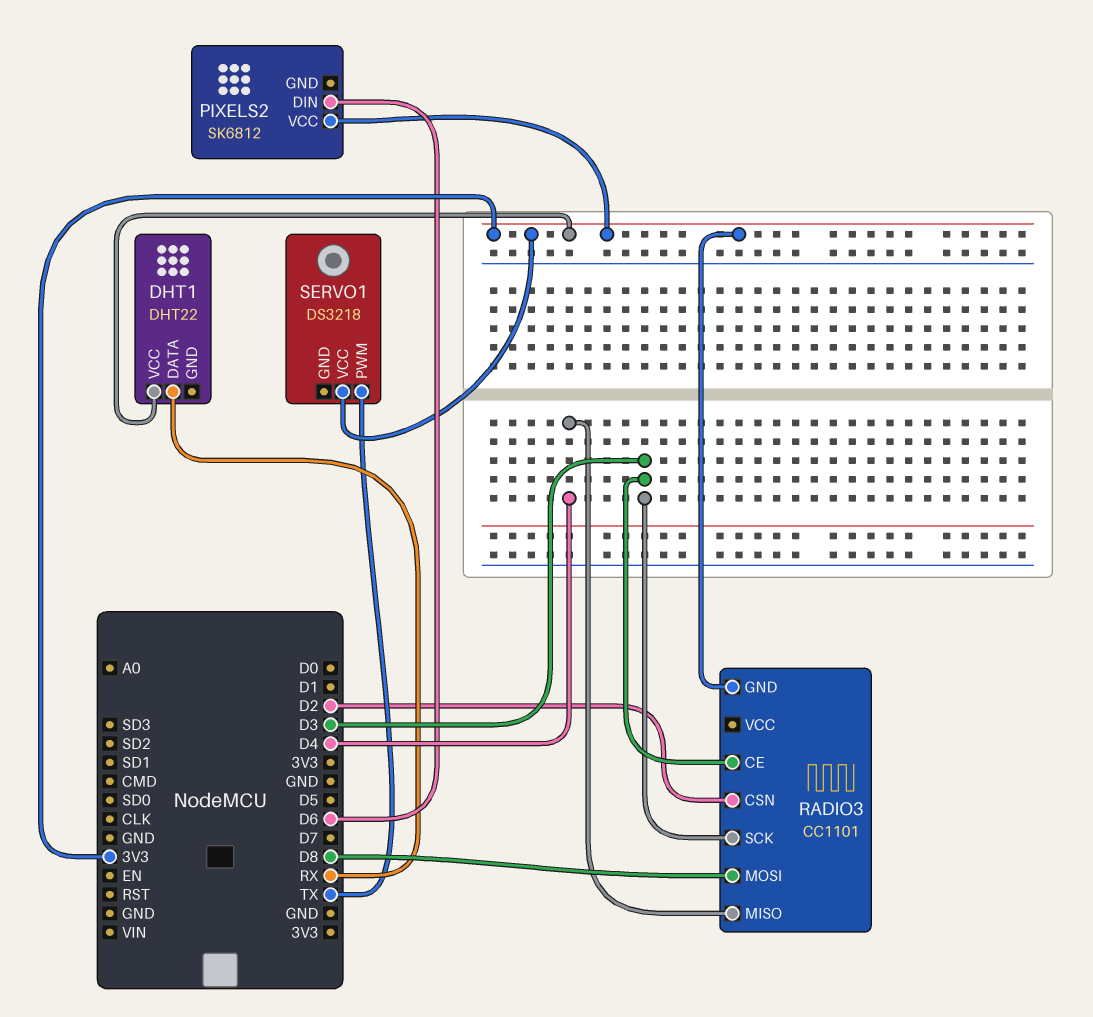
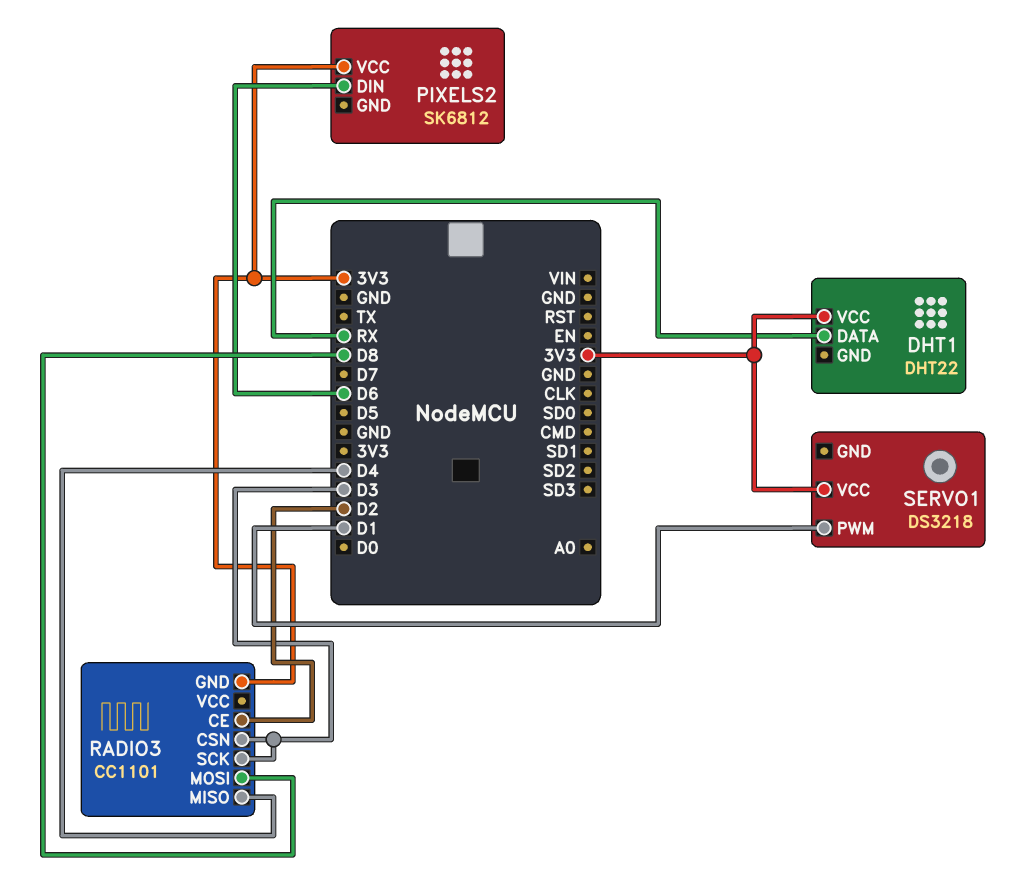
RADIO3 pin CE: D3 -> D2
RADIO3 pin CSN: D2 -> D3
SERVO1 pin PWM: TX -> D1

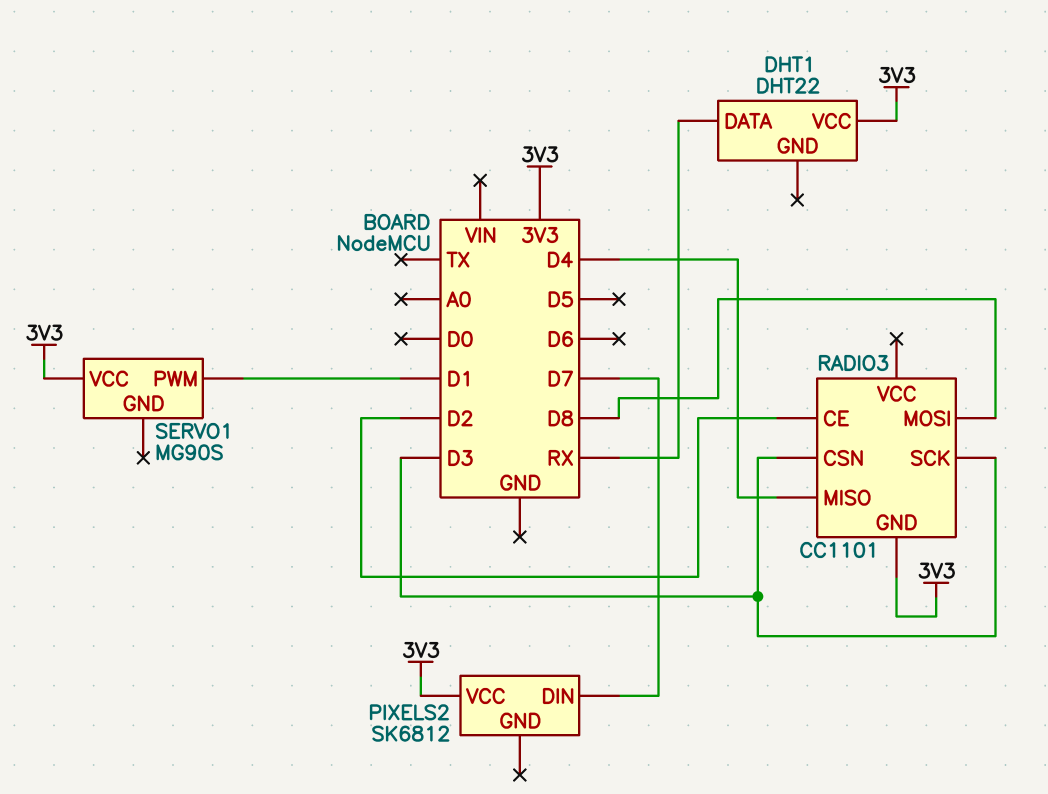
PIXELS2 pin DIN: D6 -> D7
SERVO1: DS3218 -> MG90S

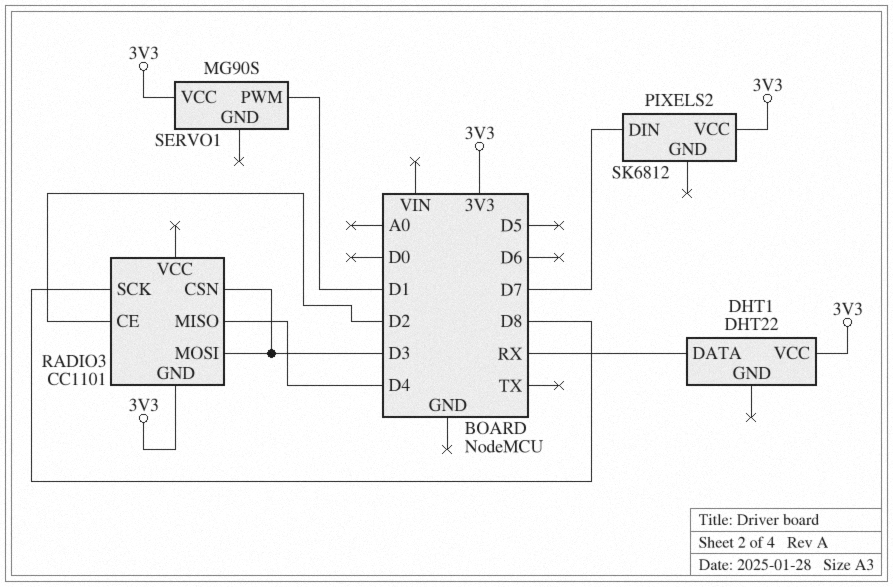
RADIO3 pin MOSI: D8 -> D3
RADIO3 pin SCK: D3 -> D8

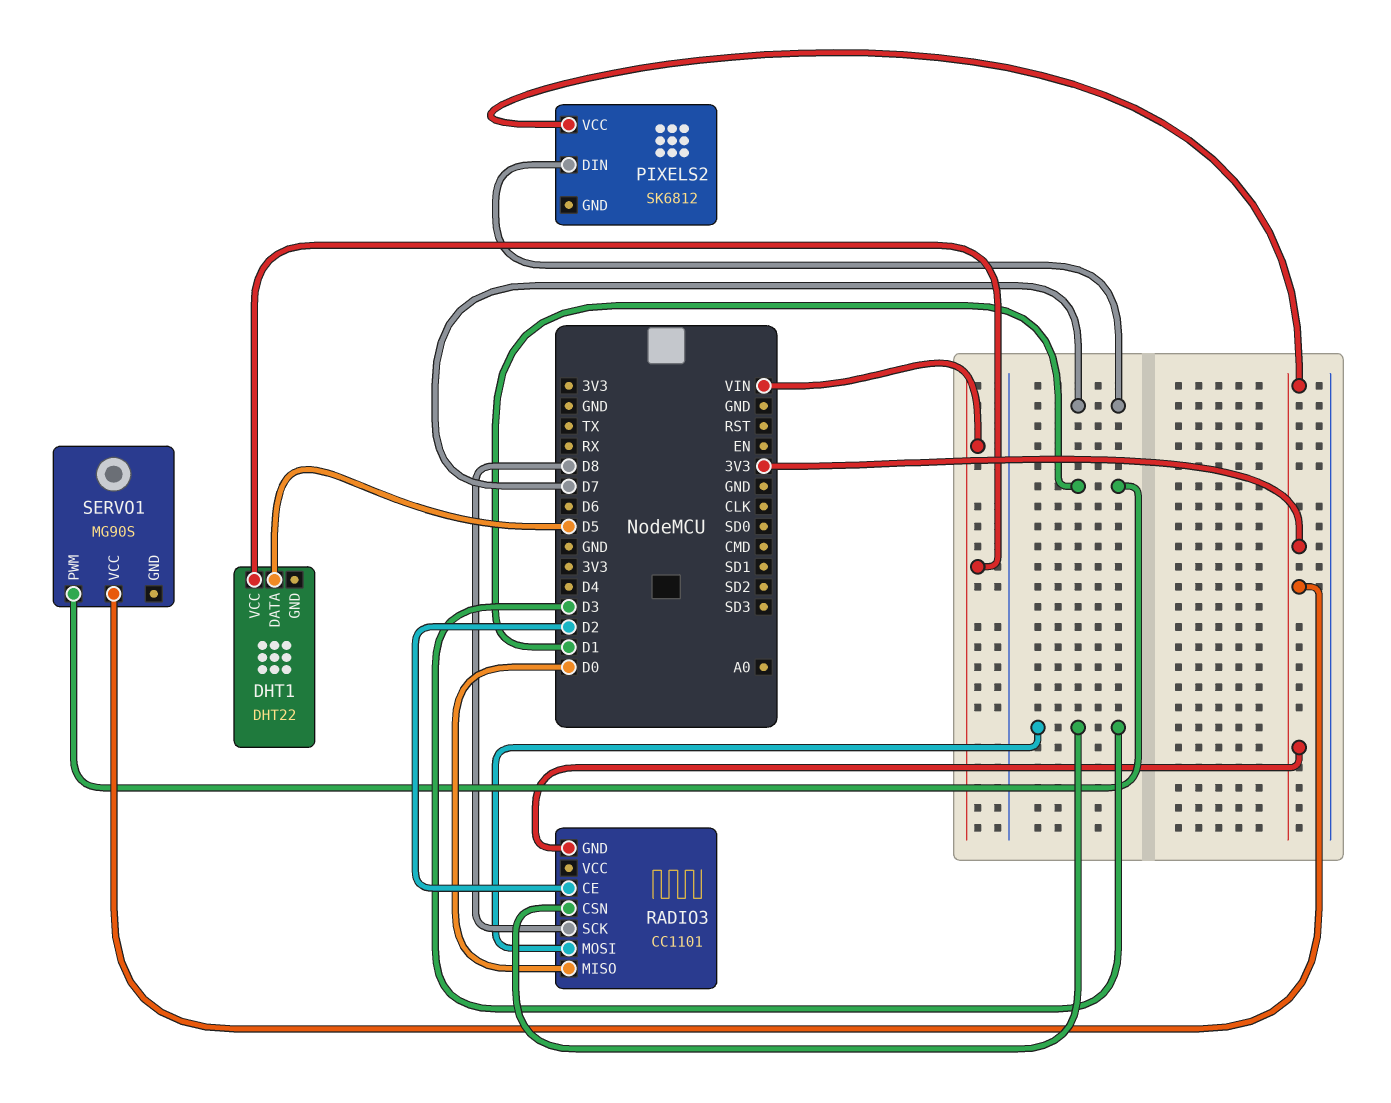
DHT1 pin DATA: RX -> D5
DHT1 pin VCC: 3V3 -> VIN
RADIO3 pin MISO: D4 -> D0

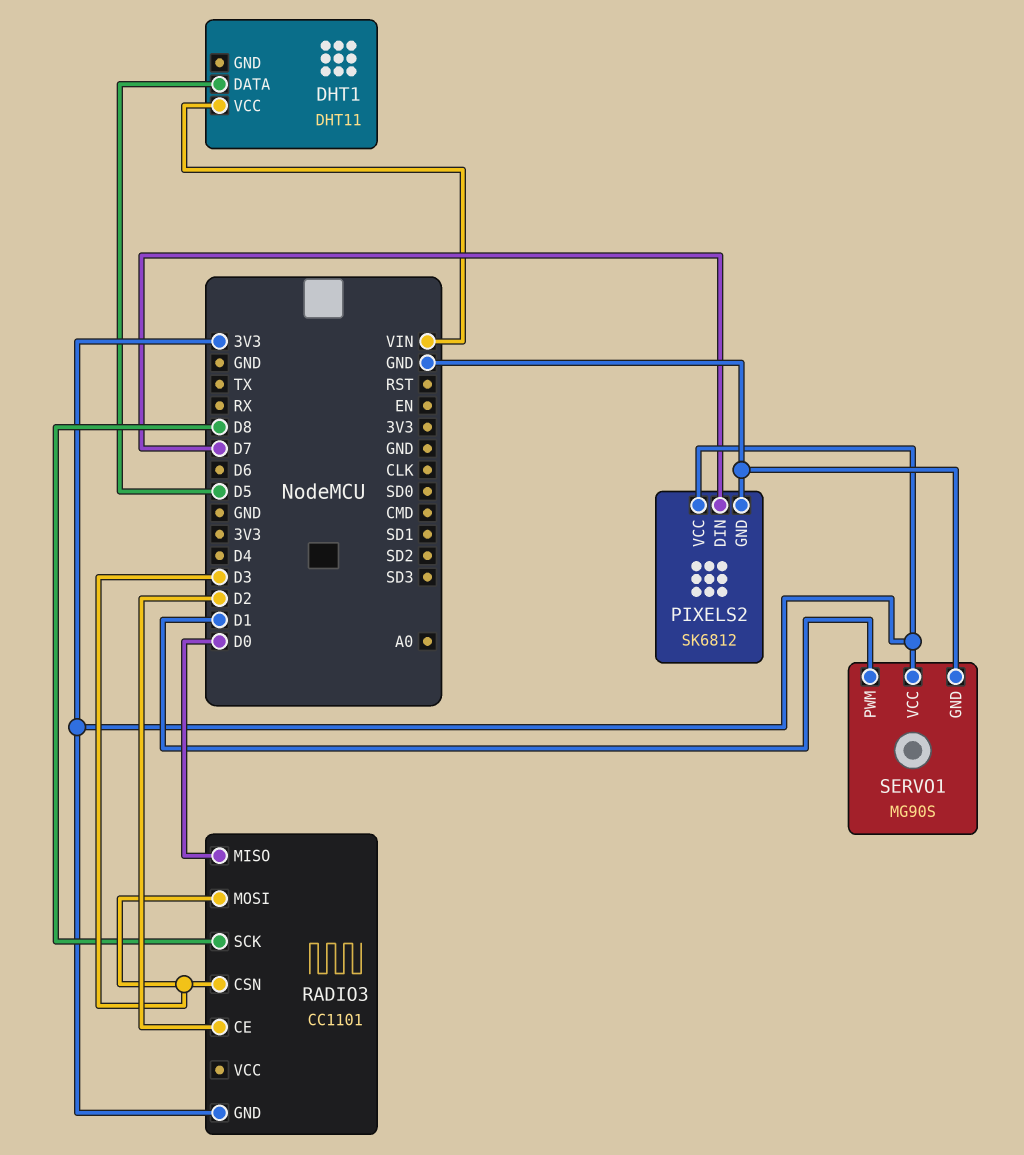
DHT1: DHT22 -> DHT11
PIXELS2 pin GND: none -> GND
SERVO1 pin GND: none -> GND

